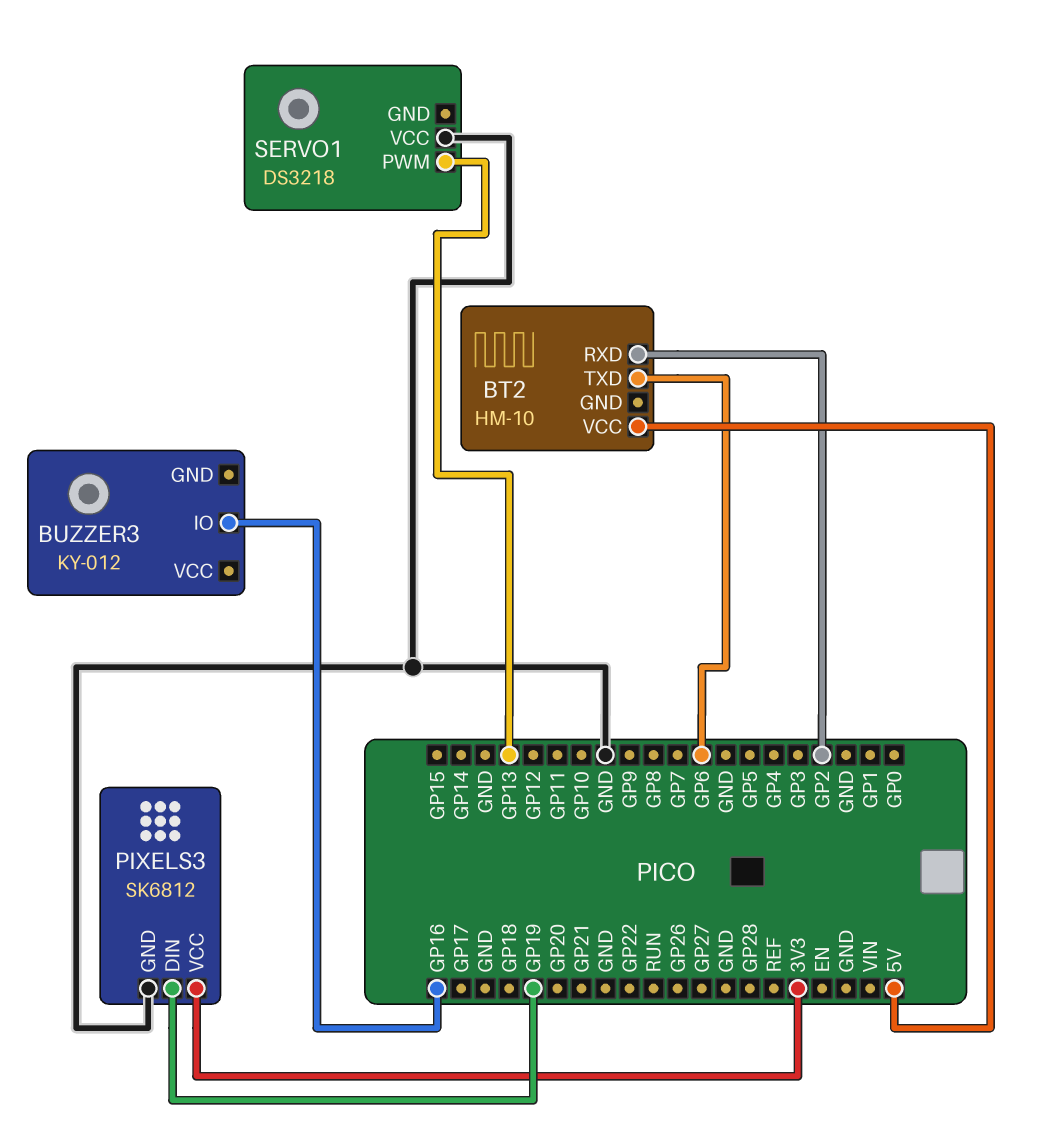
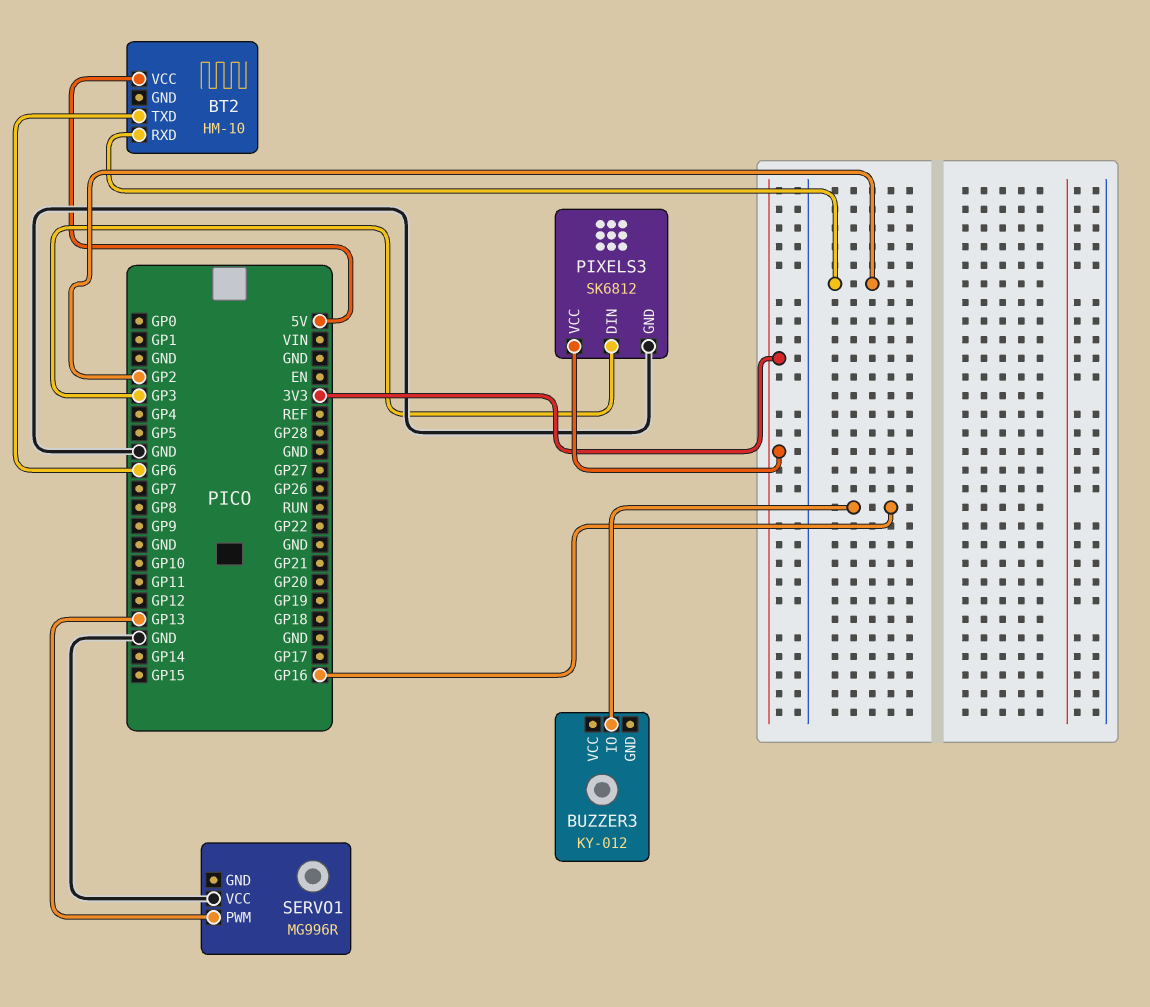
PIXELS3 pin DIN: GP19 -> GP3
SERVO1: DS3218 -> MG996R

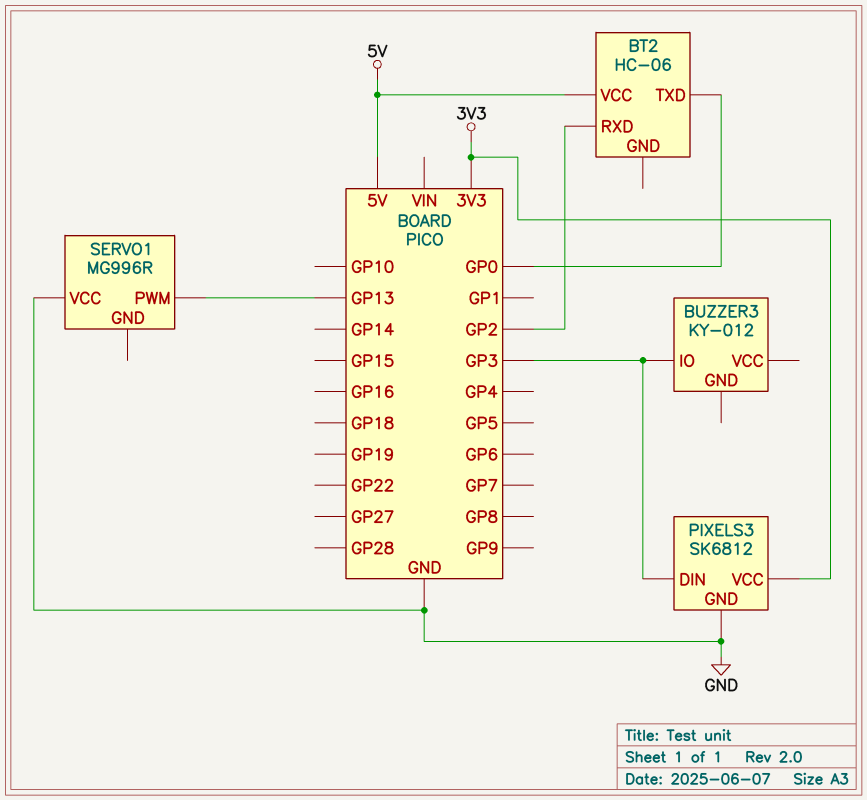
BT2: HM-10 -> HC-06
BT2 pin TXD: GP6 -> GP0
BUZZER3 pin IO: GP16 -> GP3

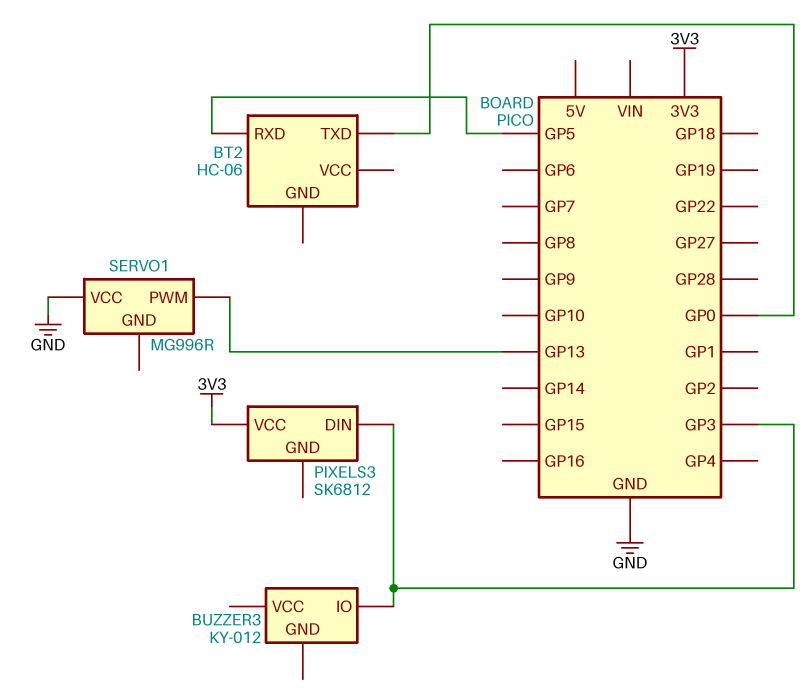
BT2 pin RXD: GP2 -> GP5
BT2 pin VCC: 5V -> none
PIXELS3 pin GND: GND -> none

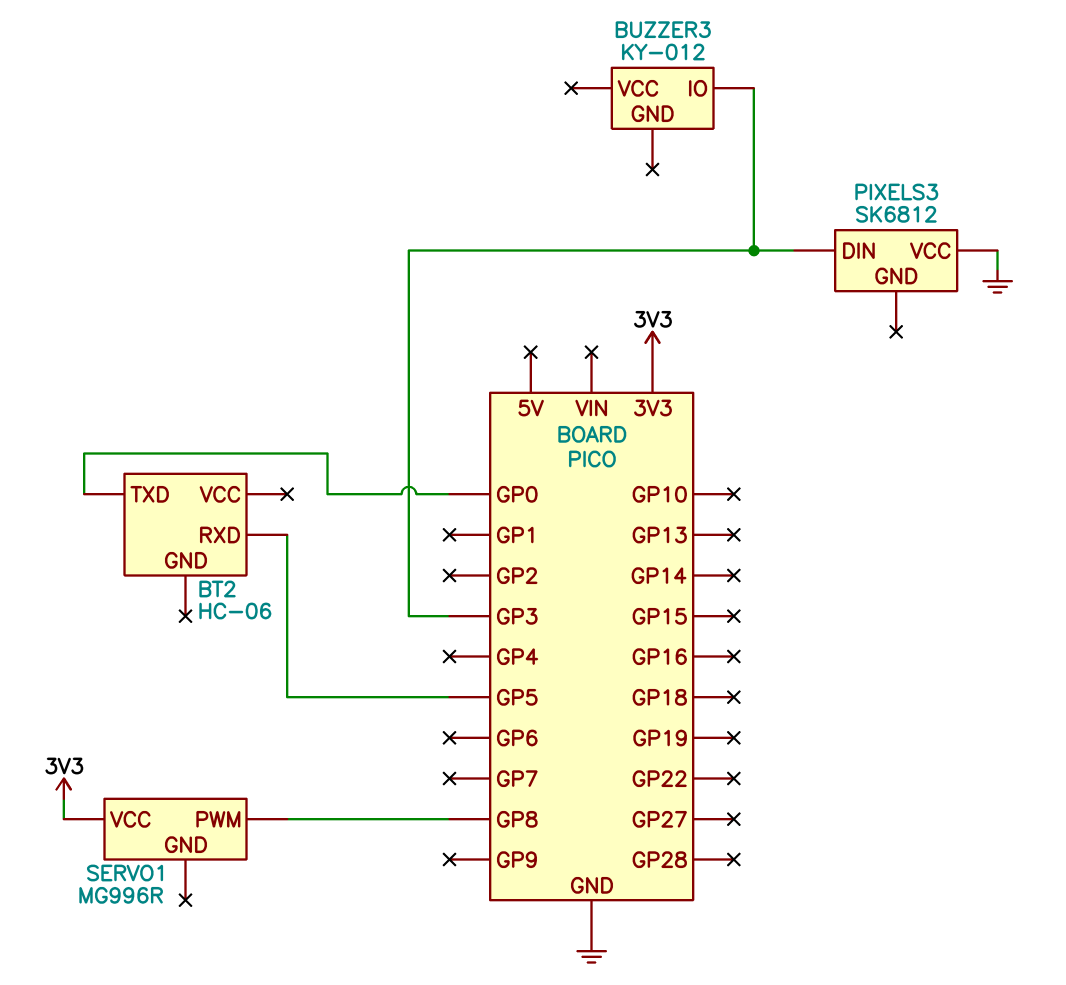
PIXELS3 pin VCC: 3V3 -> GND
SERVO1 pin PWM: GP13 -> GP8
SERVO1 pin VCC: GND -> 3V3

